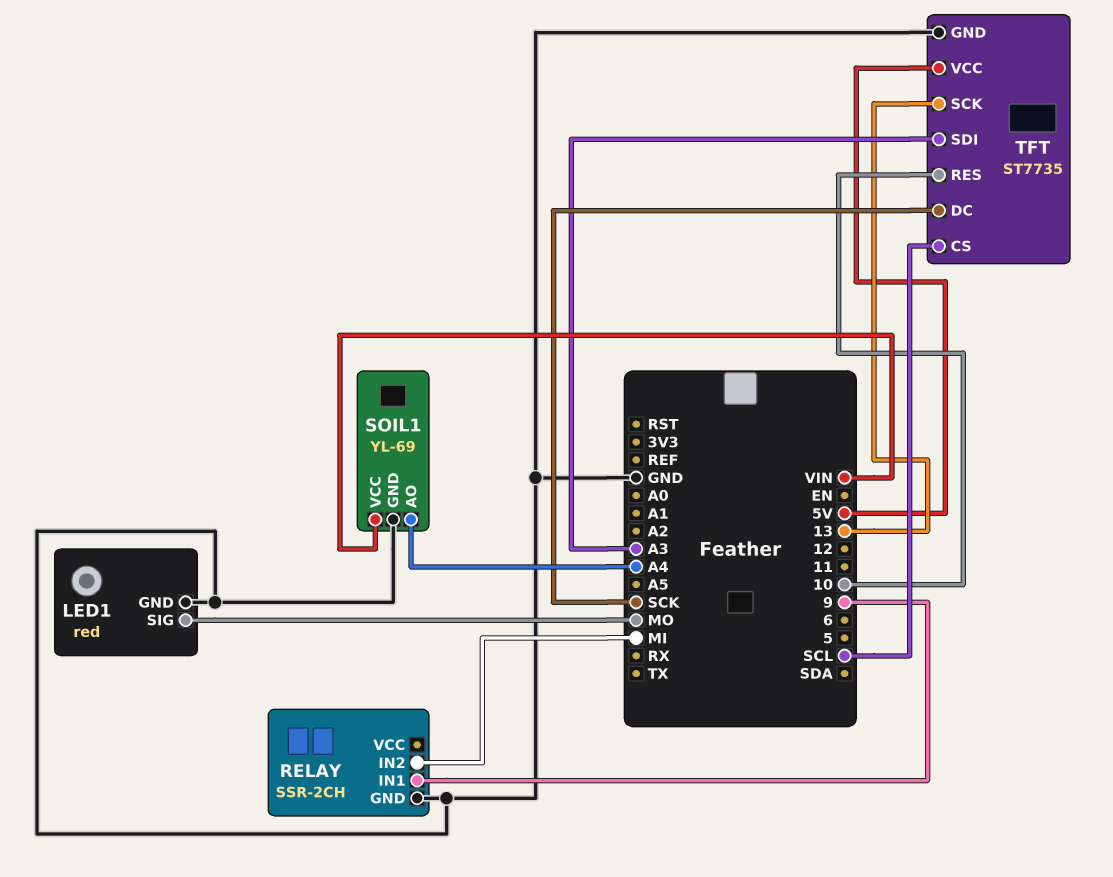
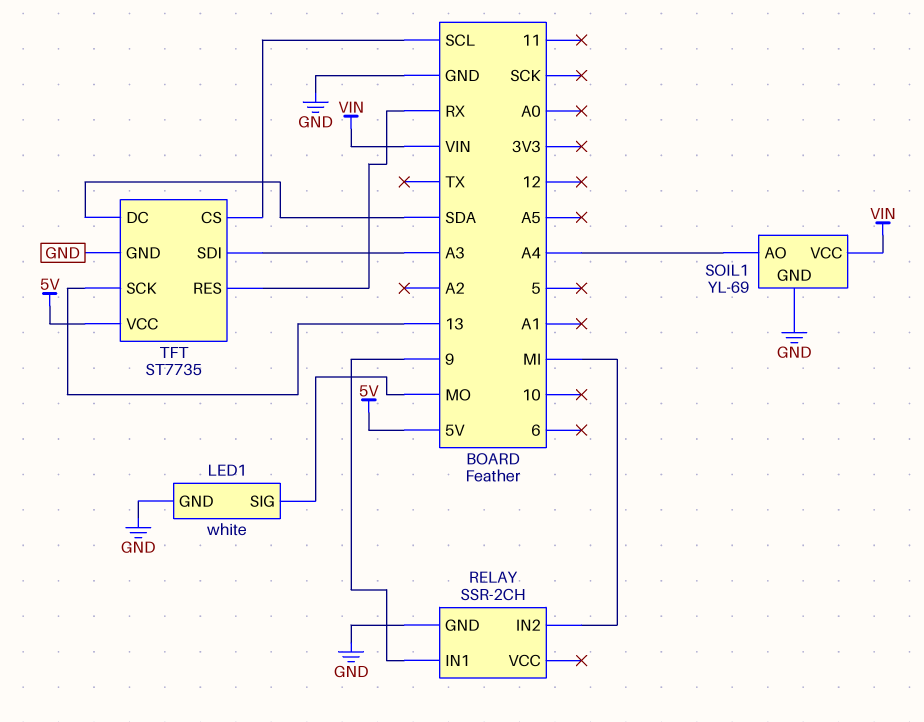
LED1: red -> white
TFT pin DC: SCK -> SDA
TFT pin RES: 10 -> RX

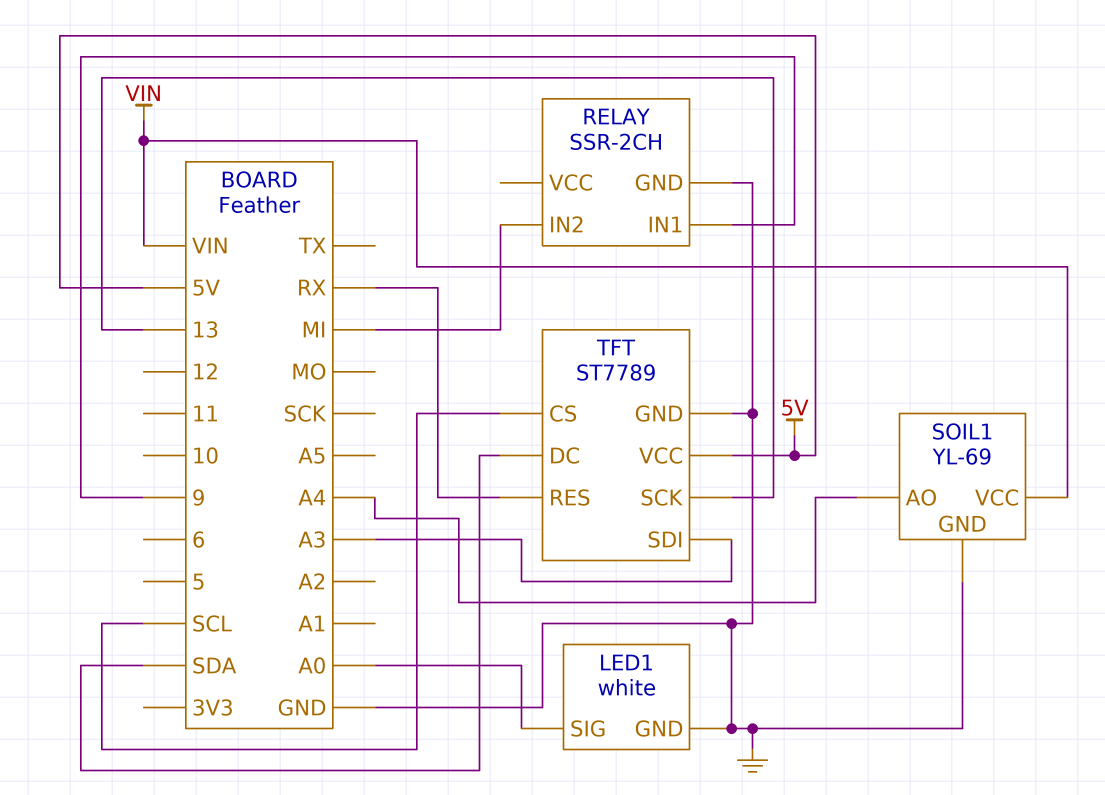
LED1 pin SIG: MO -> A0
TFT: ST7735 -> ST7789

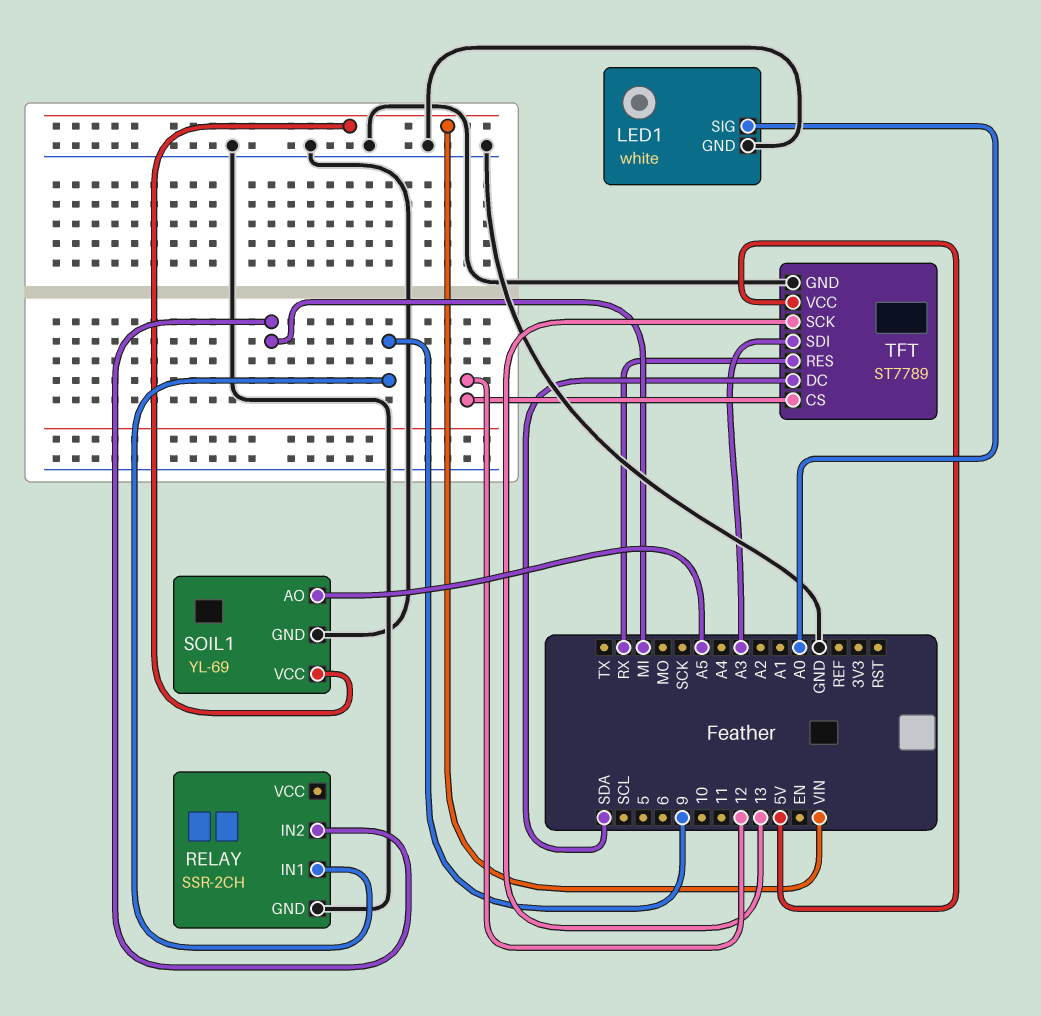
SOIL1 pin AO: A4 -> A5
TFT pin CS: SCL -> 12

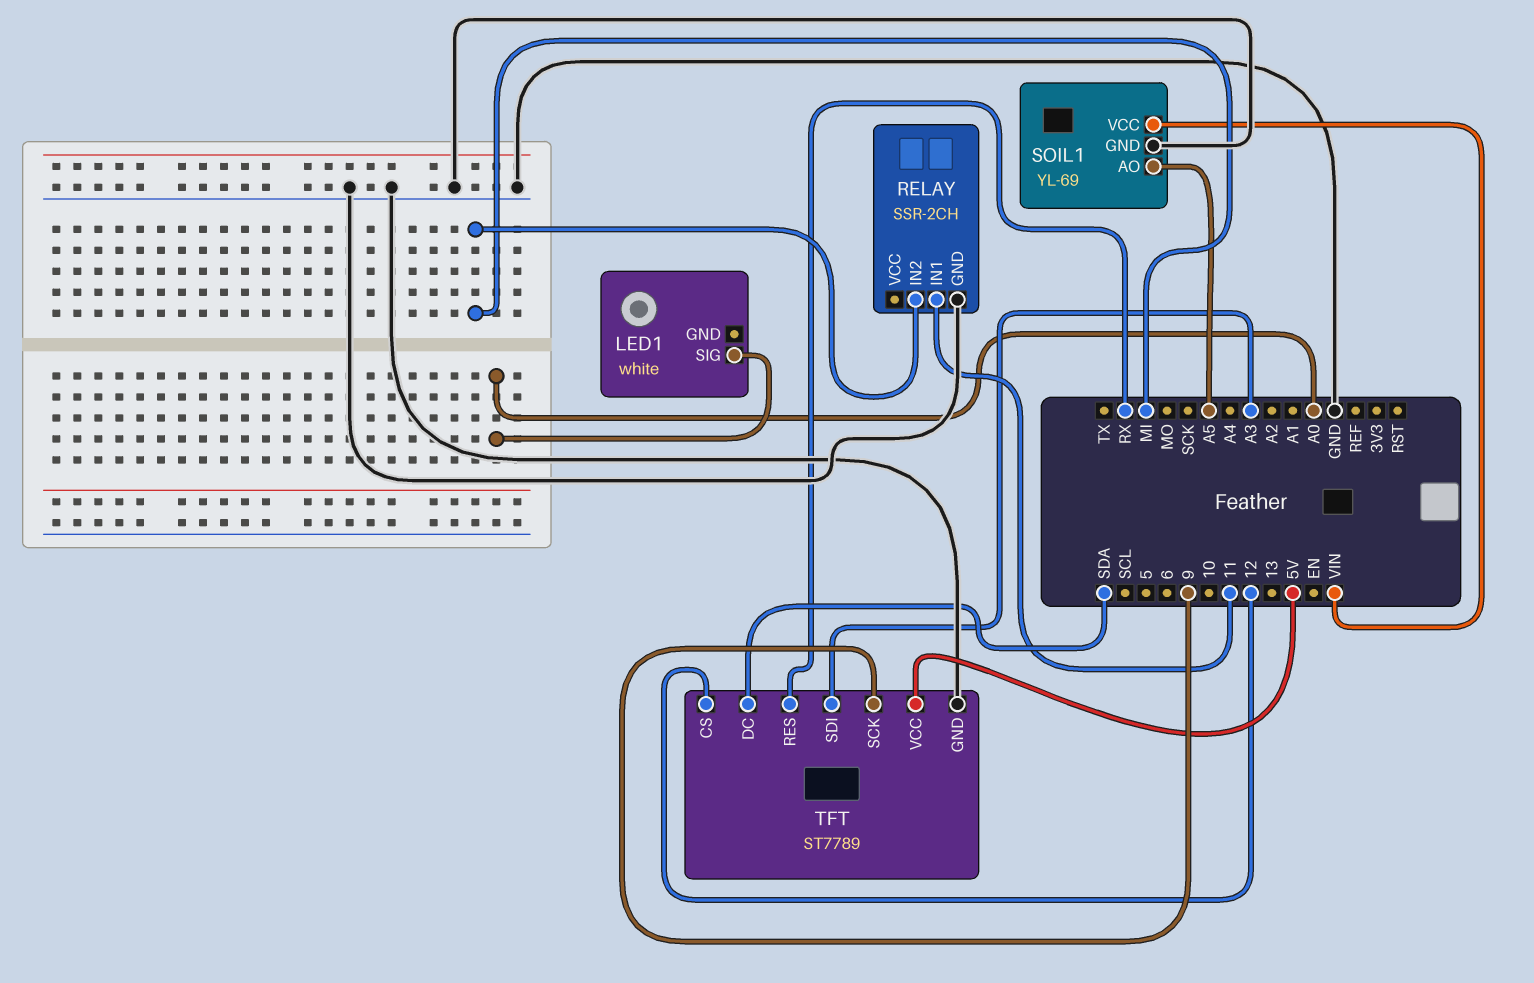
LED1 pin GND: GND -> none
RELAY pin IN1: 9 -> 11
TFT pin SCK: 13 -> 9

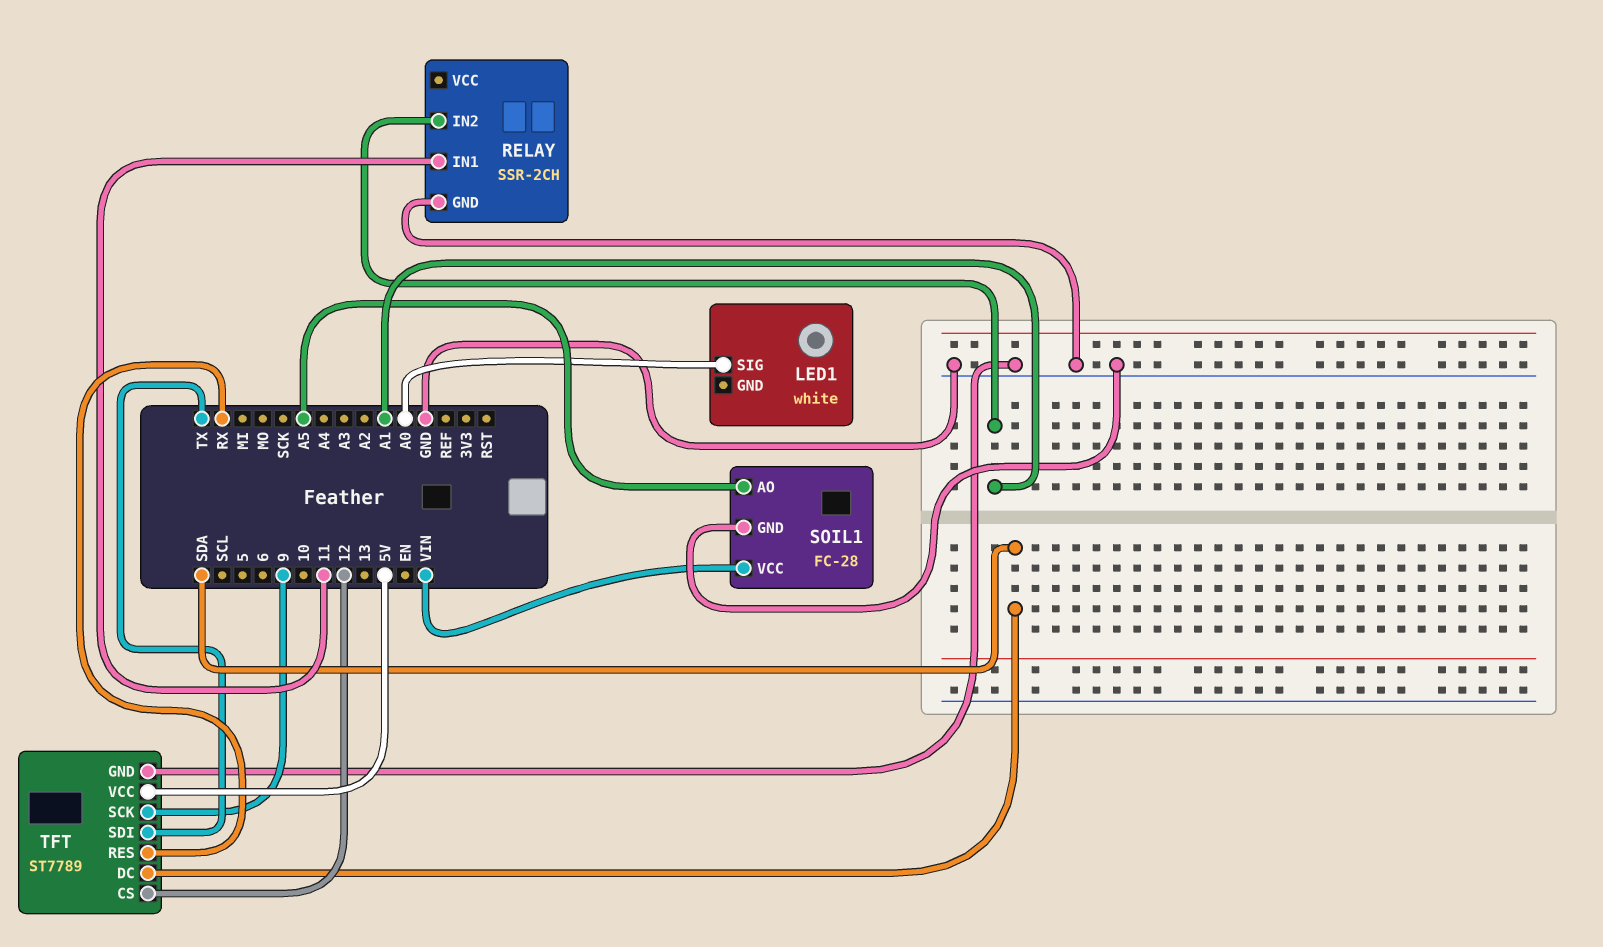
RELAY pin IN2: MI -> A1
SOIL1: YL-69 -> FC-28
TFT pin SDI: A3 -> TX

